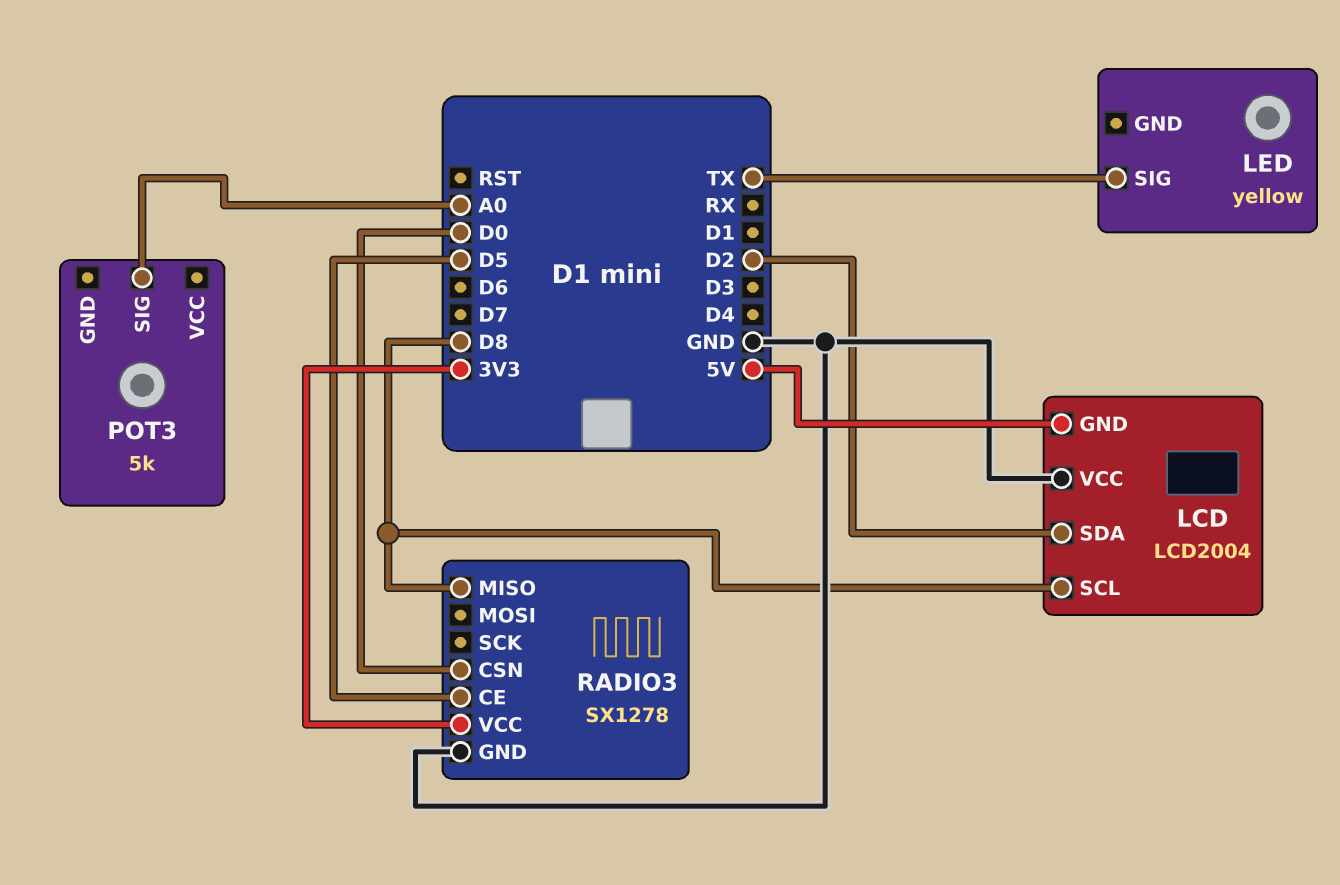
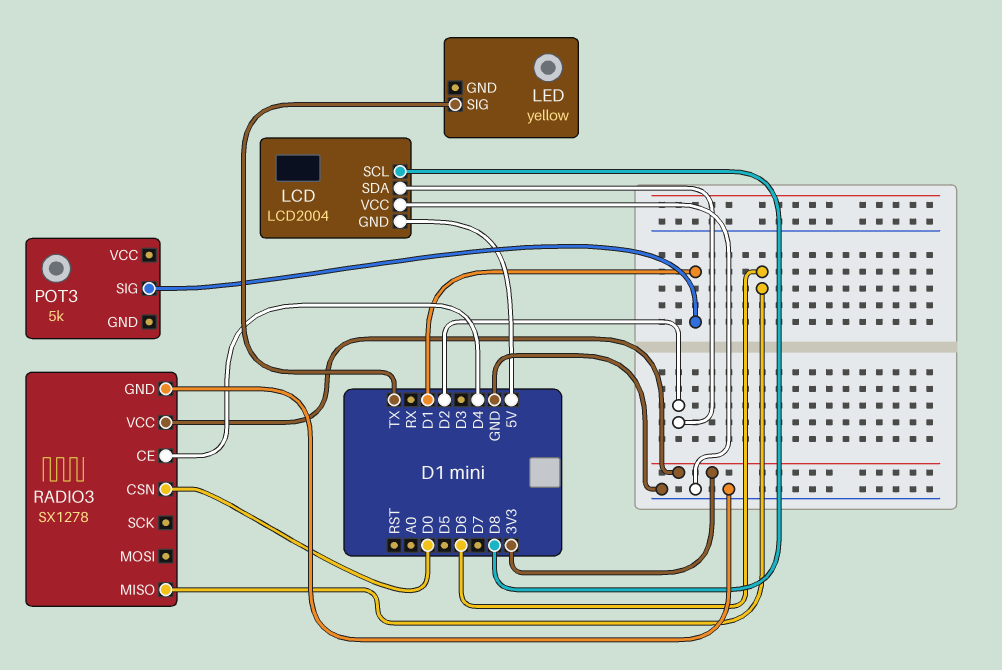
POT3 pin SIG: A0 -> D1
RADIO3 pin CE: D5 -> D4
RADIO3 pin MISO: D8 -> D6

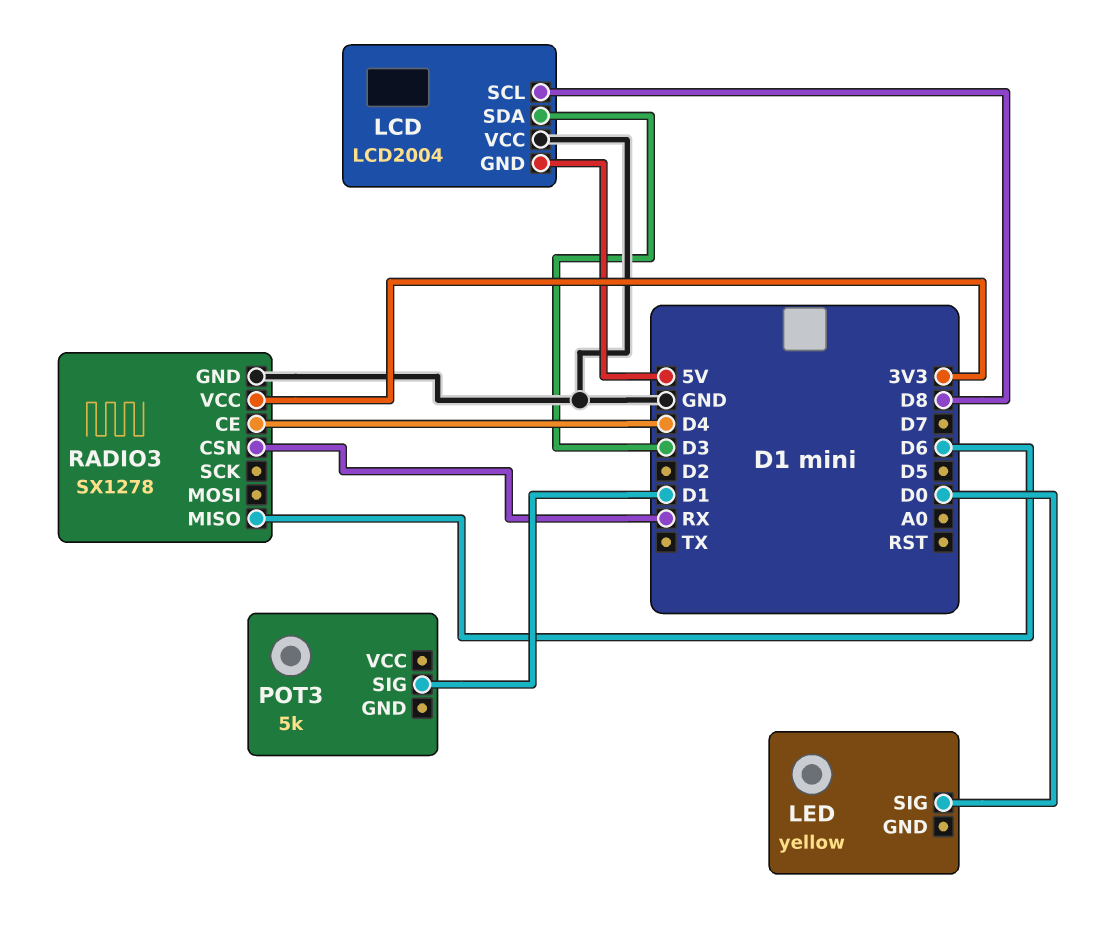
LCD pin SDA: D2 -> D3
LED pin SIG: TX -> D0
RADIO3 pin CSN: D0 -> RX

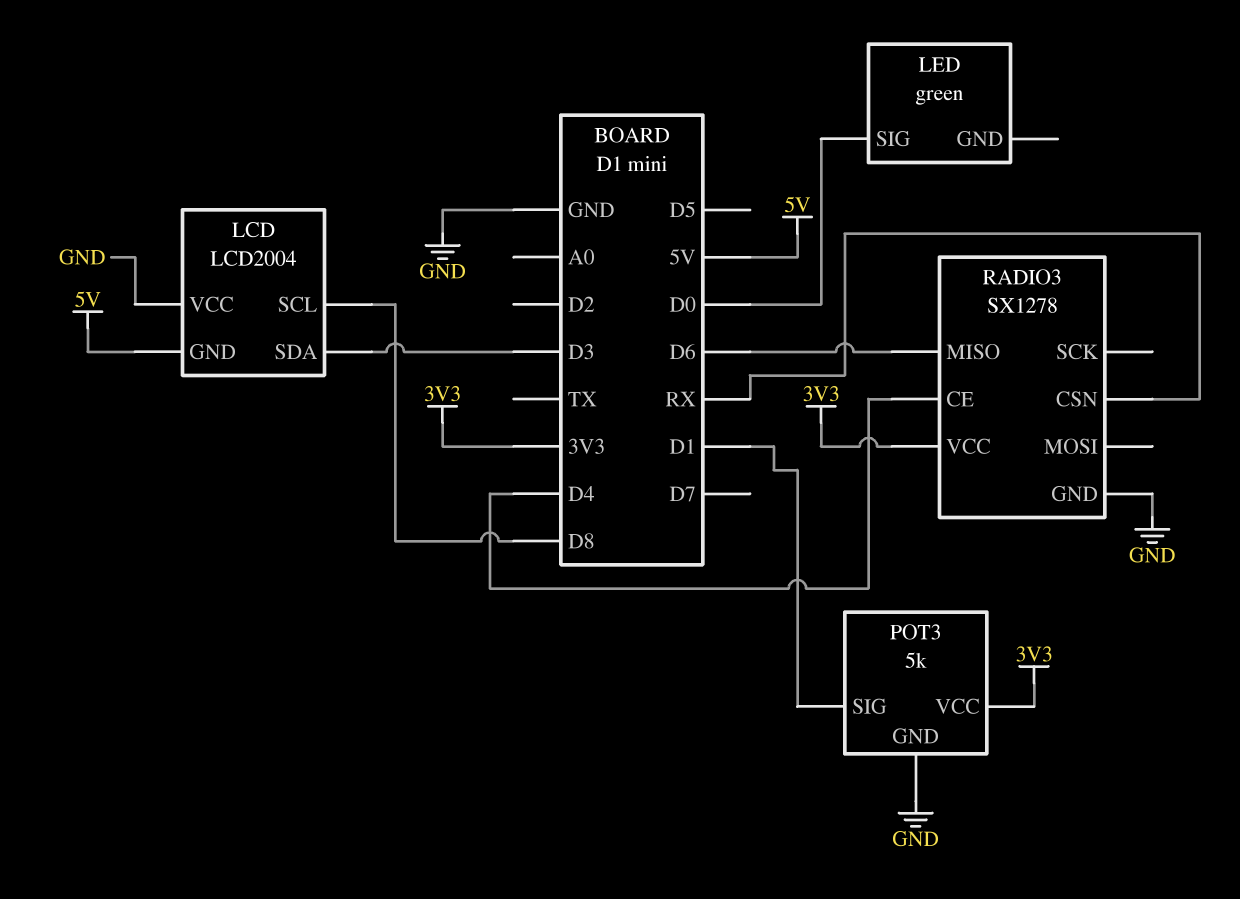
LED: yellow -> green
POT3 pin GND: none -> GND
POT3 pin VCC: none -> 3V3

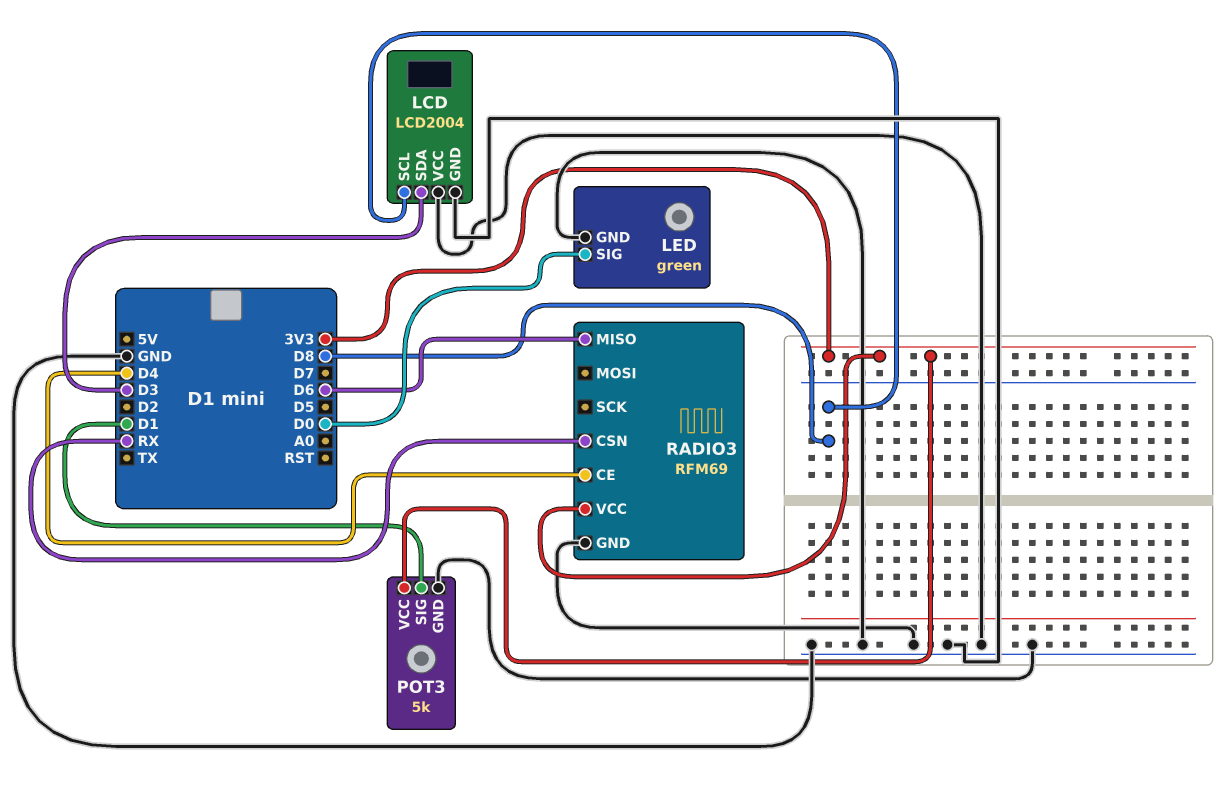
LCD pin GND: 5V -> GND
LED pin GND: none -> GND
RADIO3: SX1278 -> RFM69

